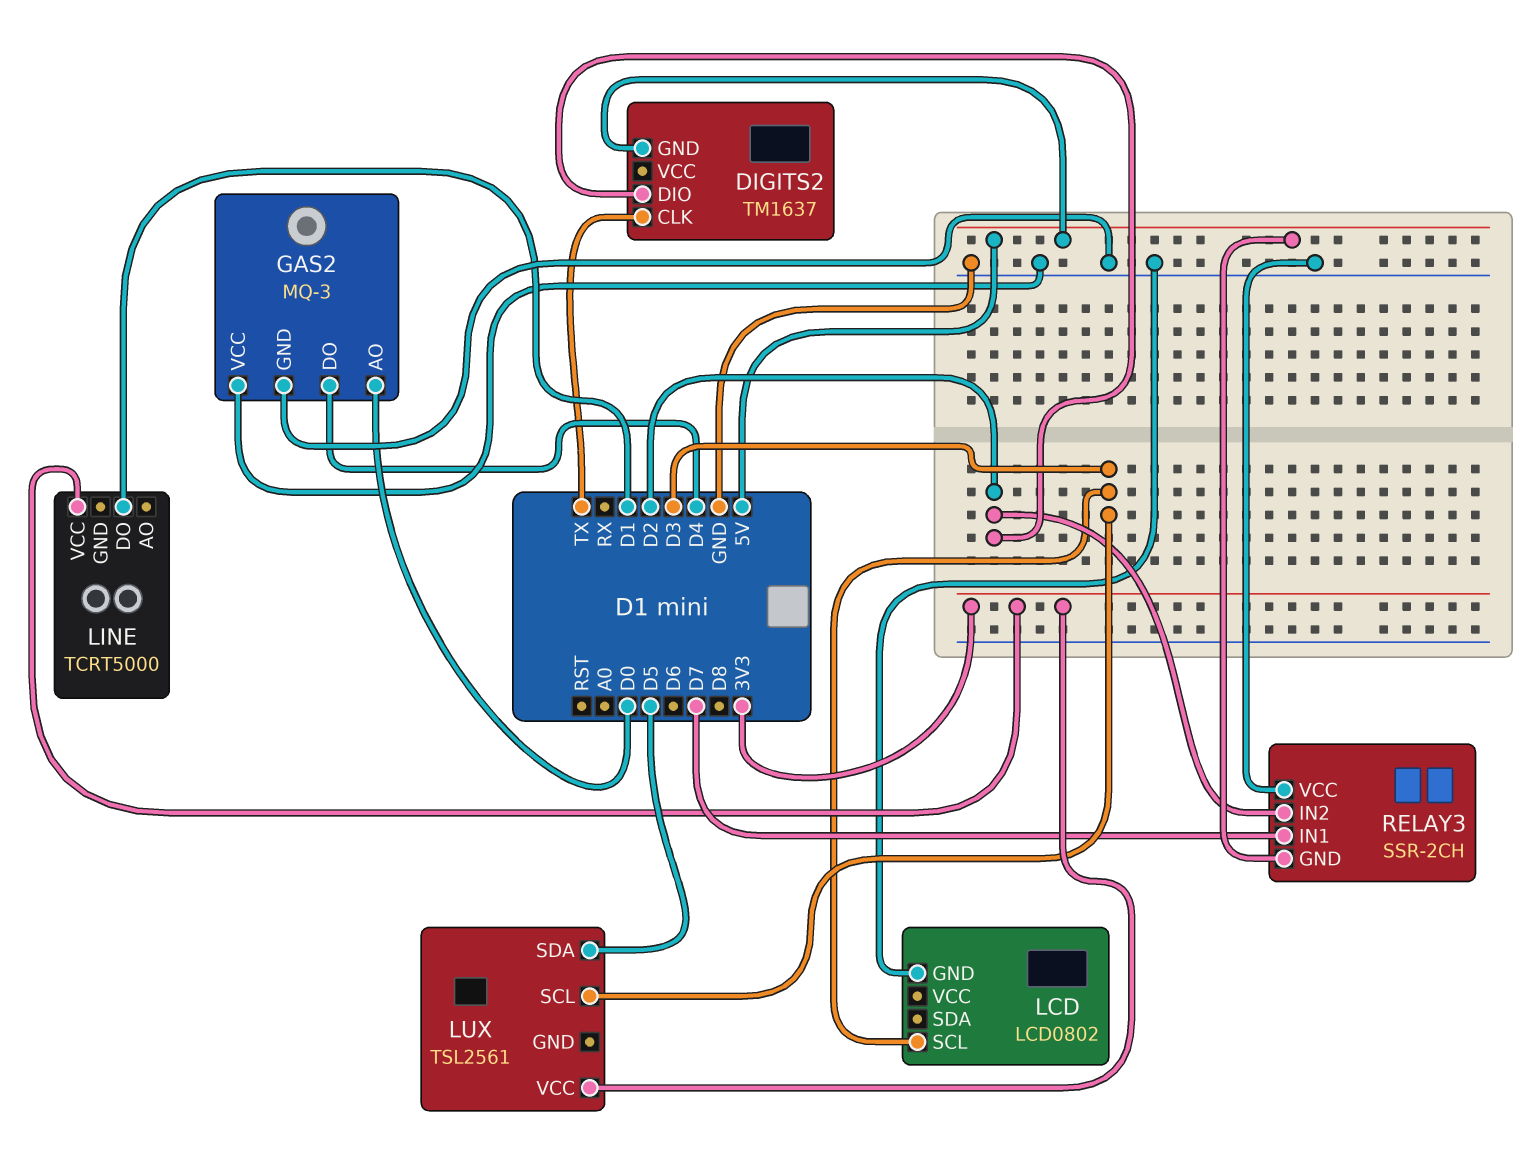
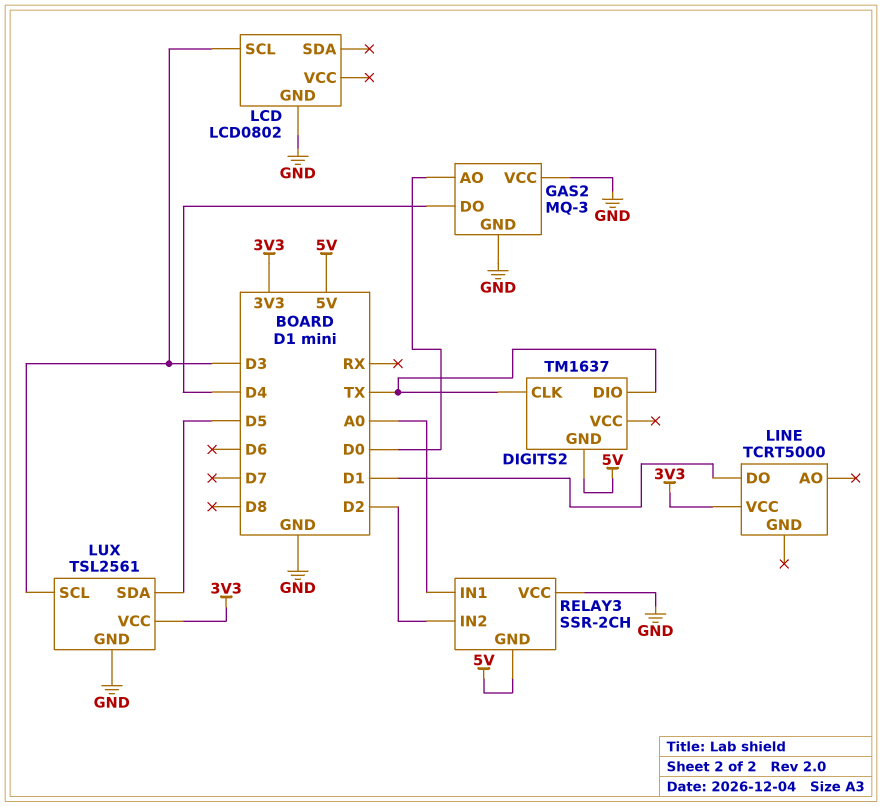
DIGITS2 pin DIO: D2 -> TX
LUX pin GND: none -> GND
RELAY3 pin IN1: D7 -> A0

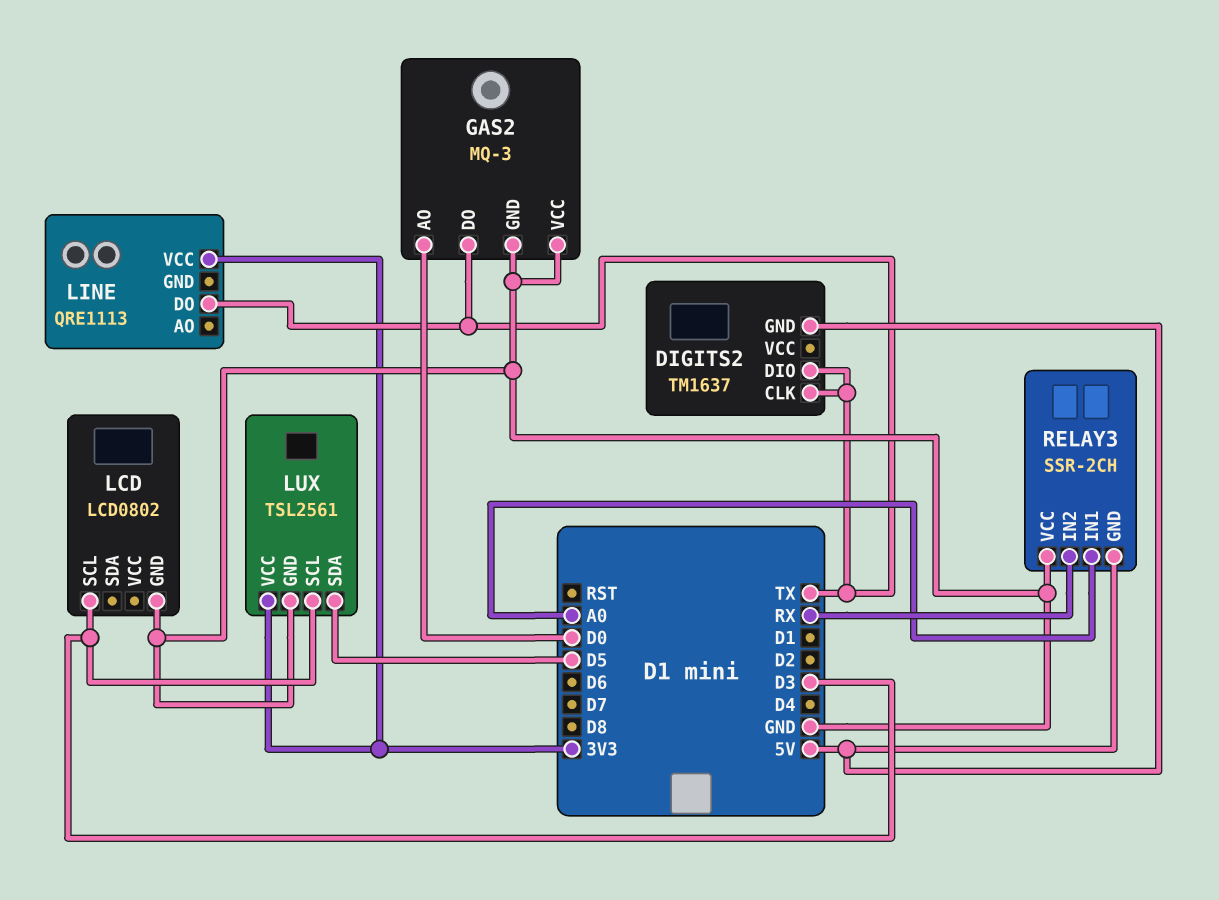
GAS2 pin DO: D4 -> TX
LINE: TCRT5000 -> QRE1113
LINE pin DO: D1 -> TX
RELAY3 pin IN2: D2 -> RX

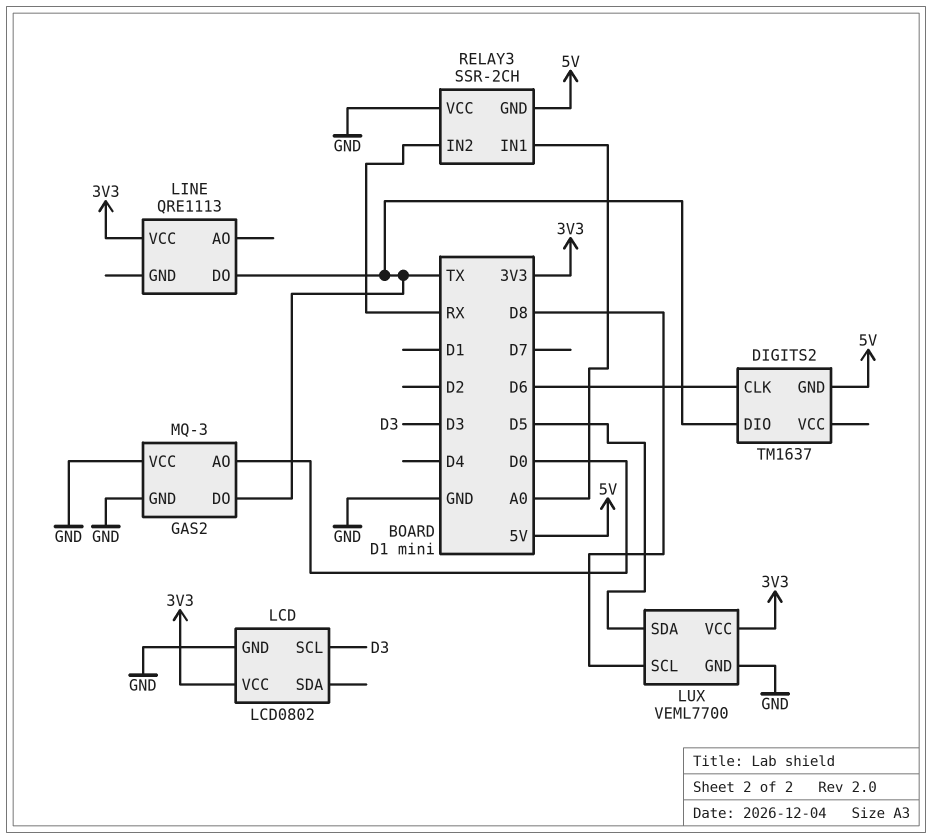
DIGITS2 pin CLK: TX -> D6
LCD pin VCC: none -> 3V3
LUX: TSL2561 -> VEML7700
LUX pin SCL: D3 -> D8

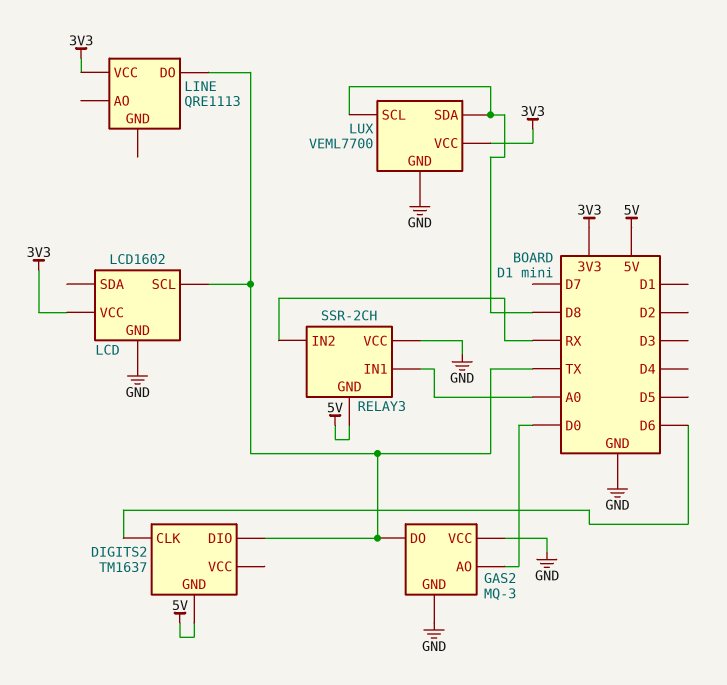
LCD: LCD0802 -> LCD1602
LCD pin SCL: D3 -> TX
LUX pin SDA: D5 -> D8

